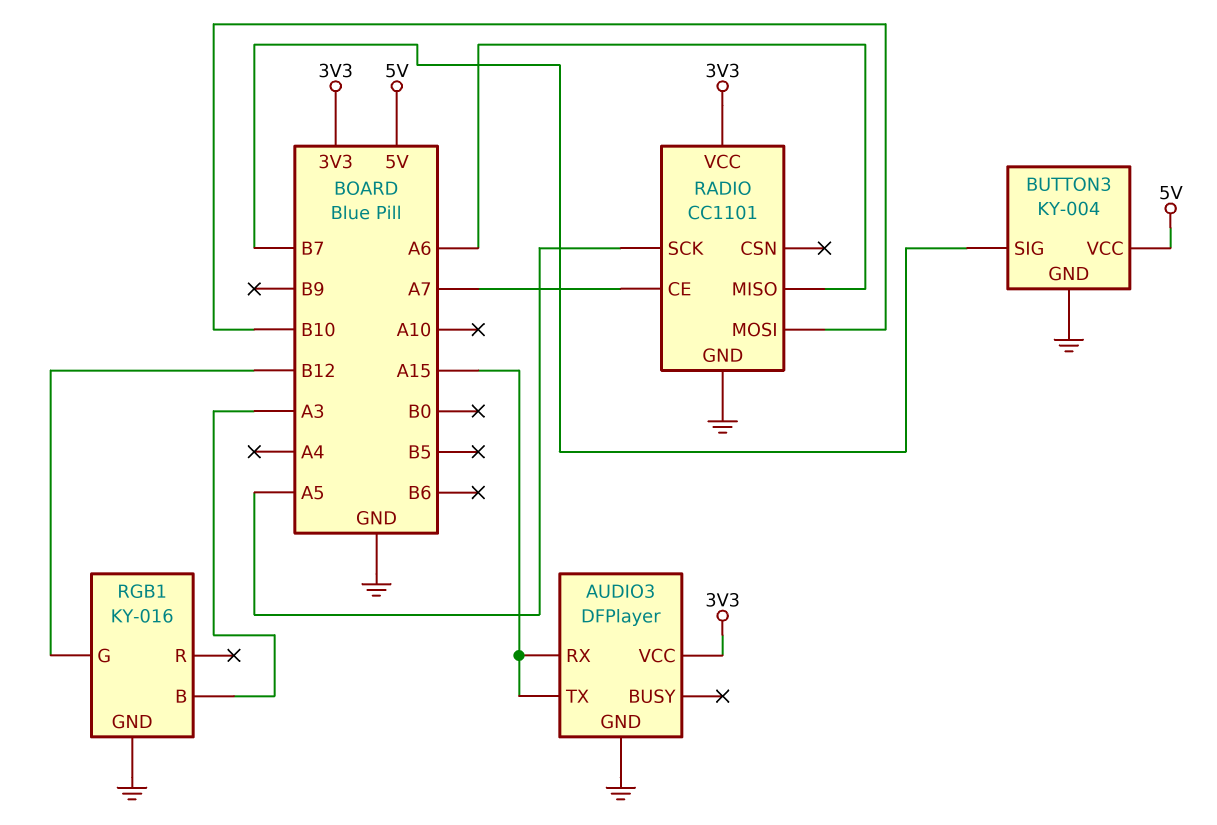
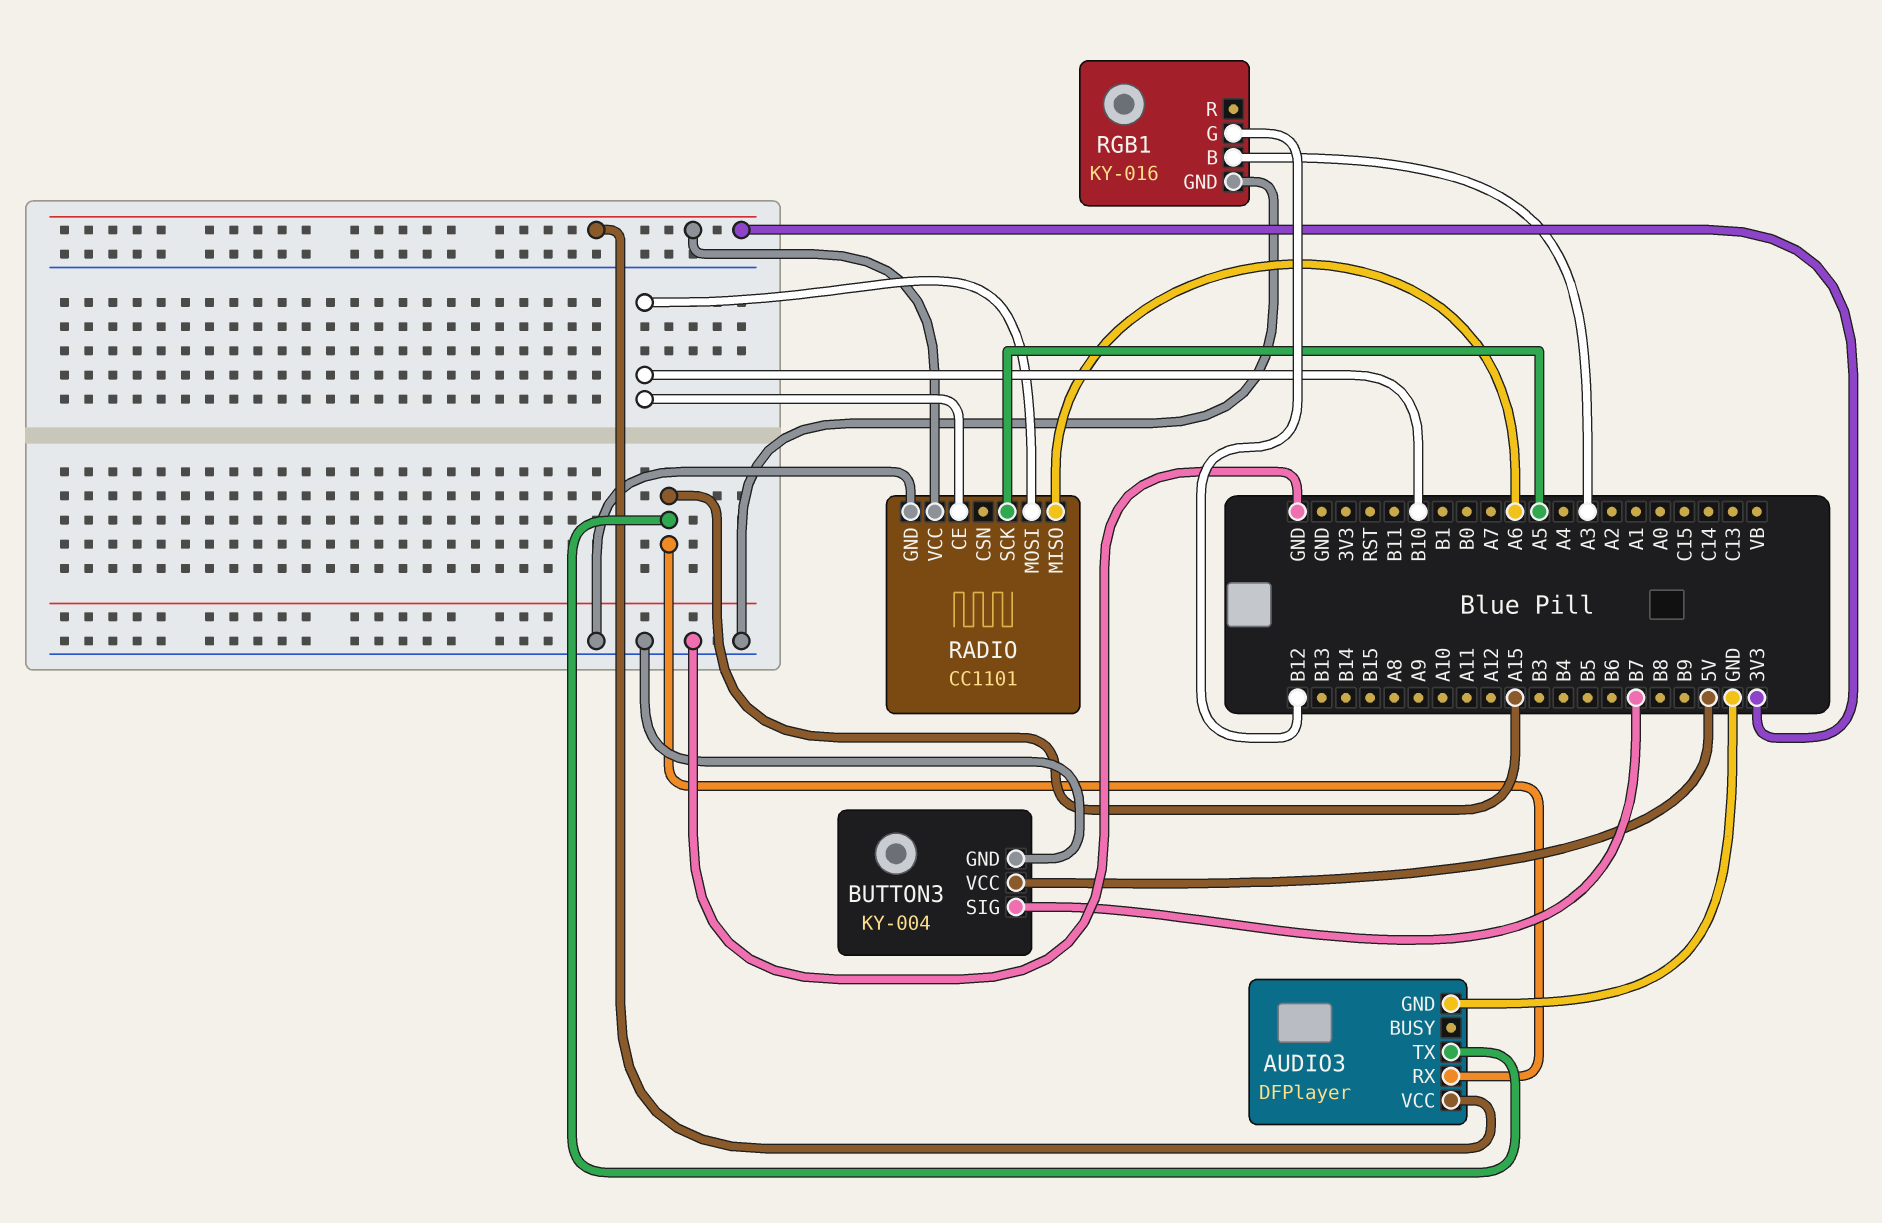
RADIO pin CE: A7 -> B10

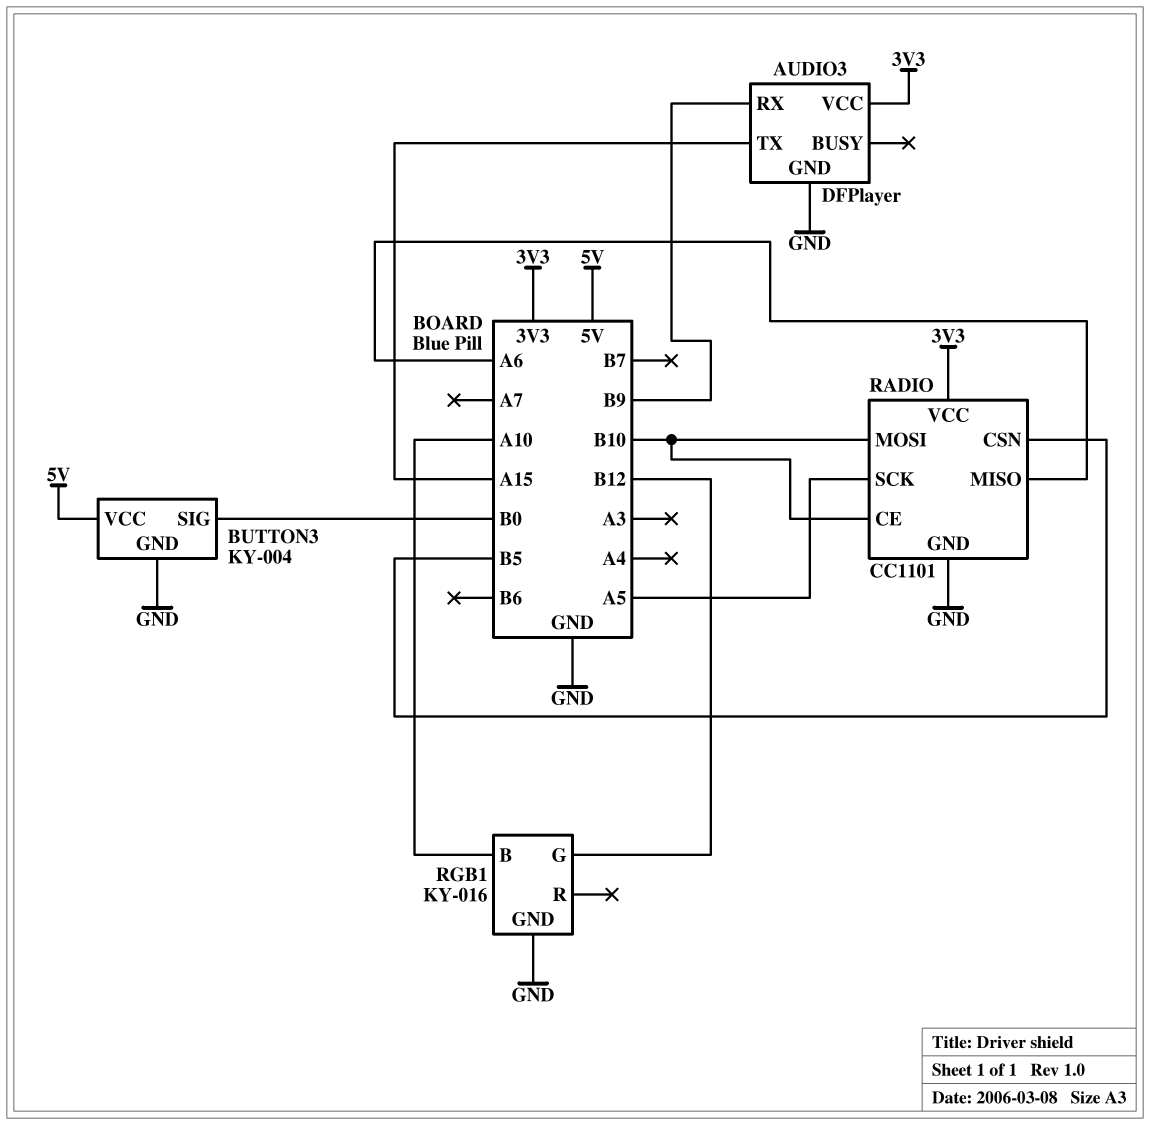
AUDIO3 pin RX: A15 -> B9
BUTTON3 pin SIG: B7 -> B0
RADIO pin CSN: none -> B5
RGB1 pin B: A3 -> A10

